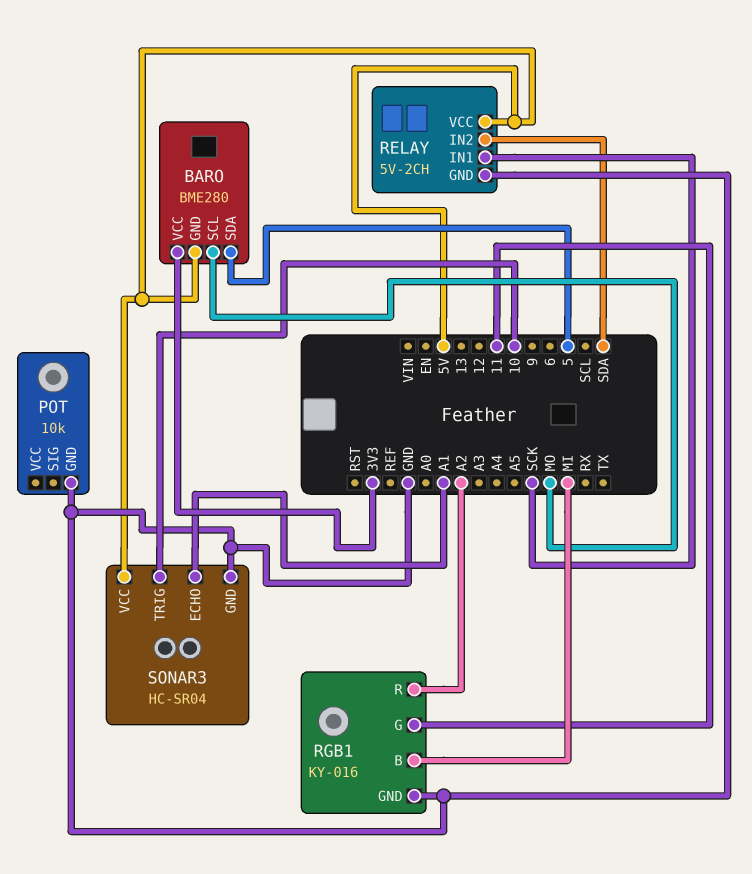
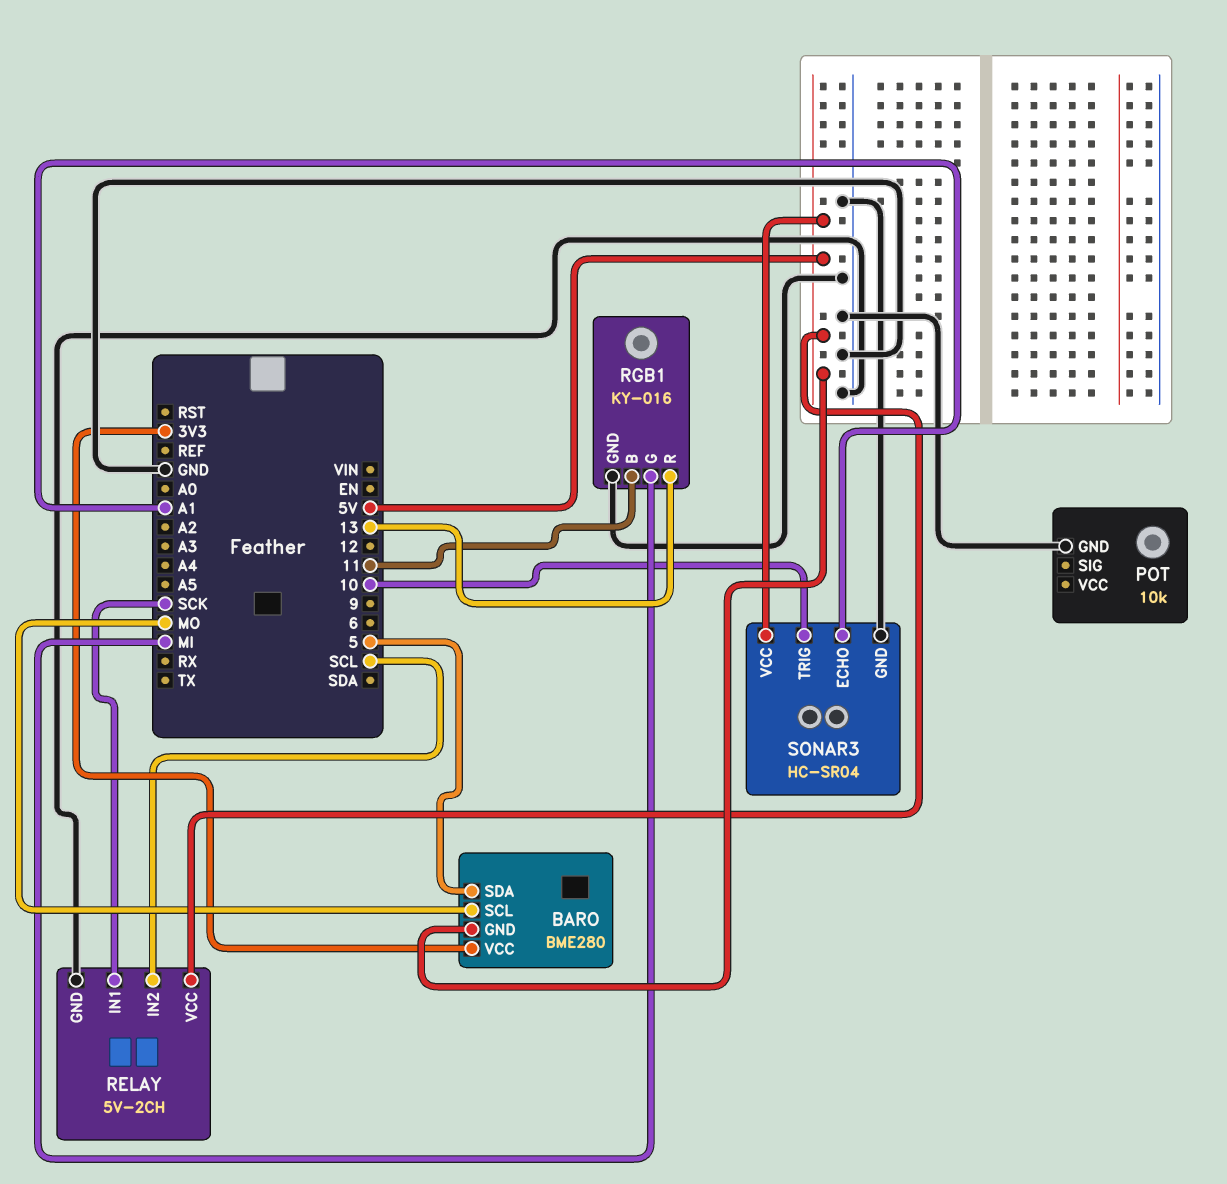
RELAY pin IN2: SDA -> SCL
RGB1 pin B: MI -> 11
RGB1 pin G: 11 -> MI
RGB1 pin R: A2 -> 13

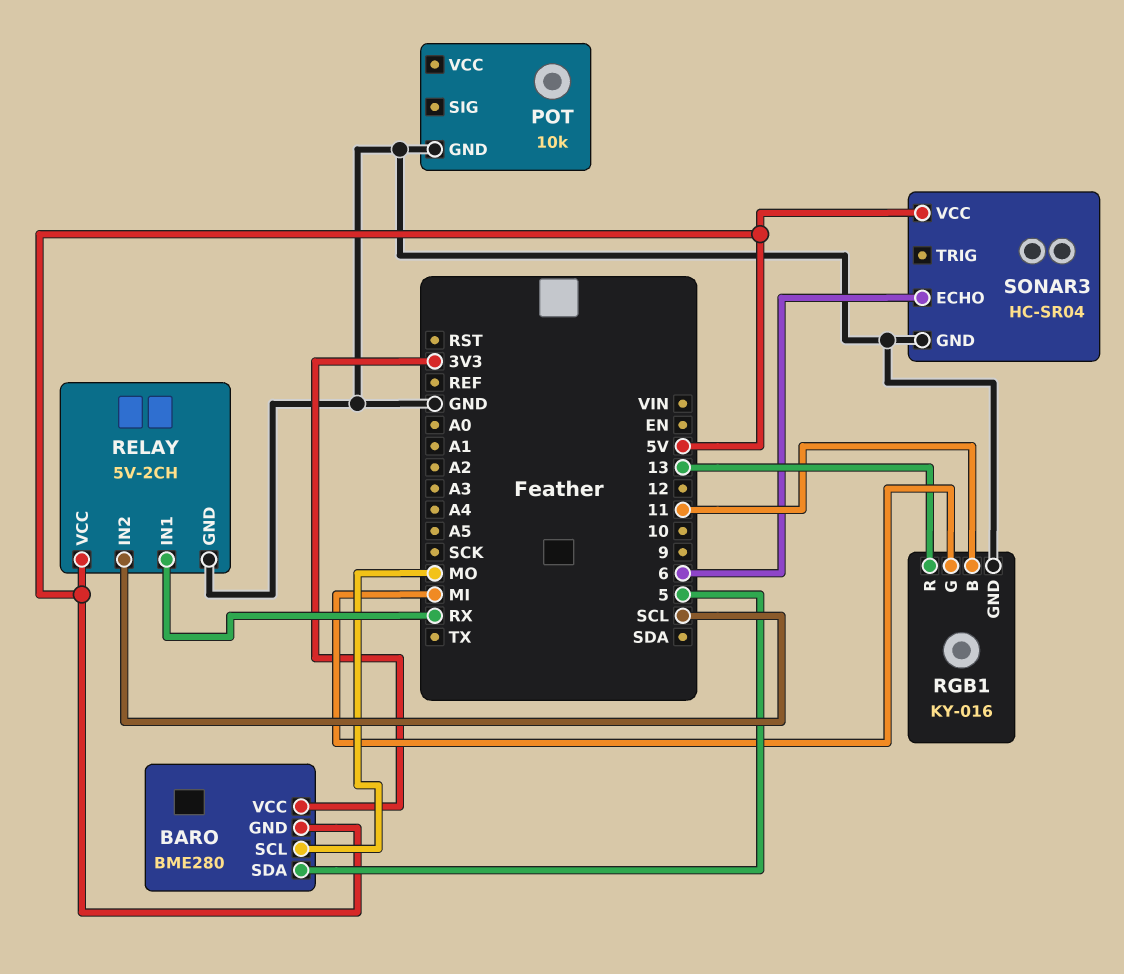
RELAY pin IN1: SCK -> RX
SONAR3 pin ECHO: A1 -> 6
SONAR3 pin TRIG: 10 -> none

